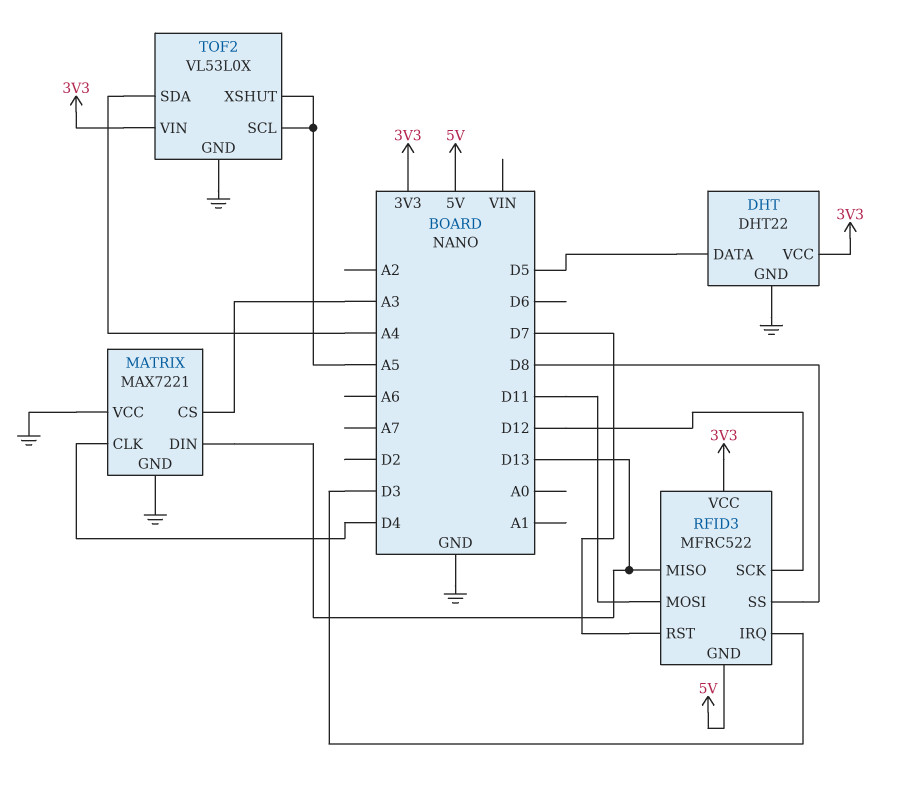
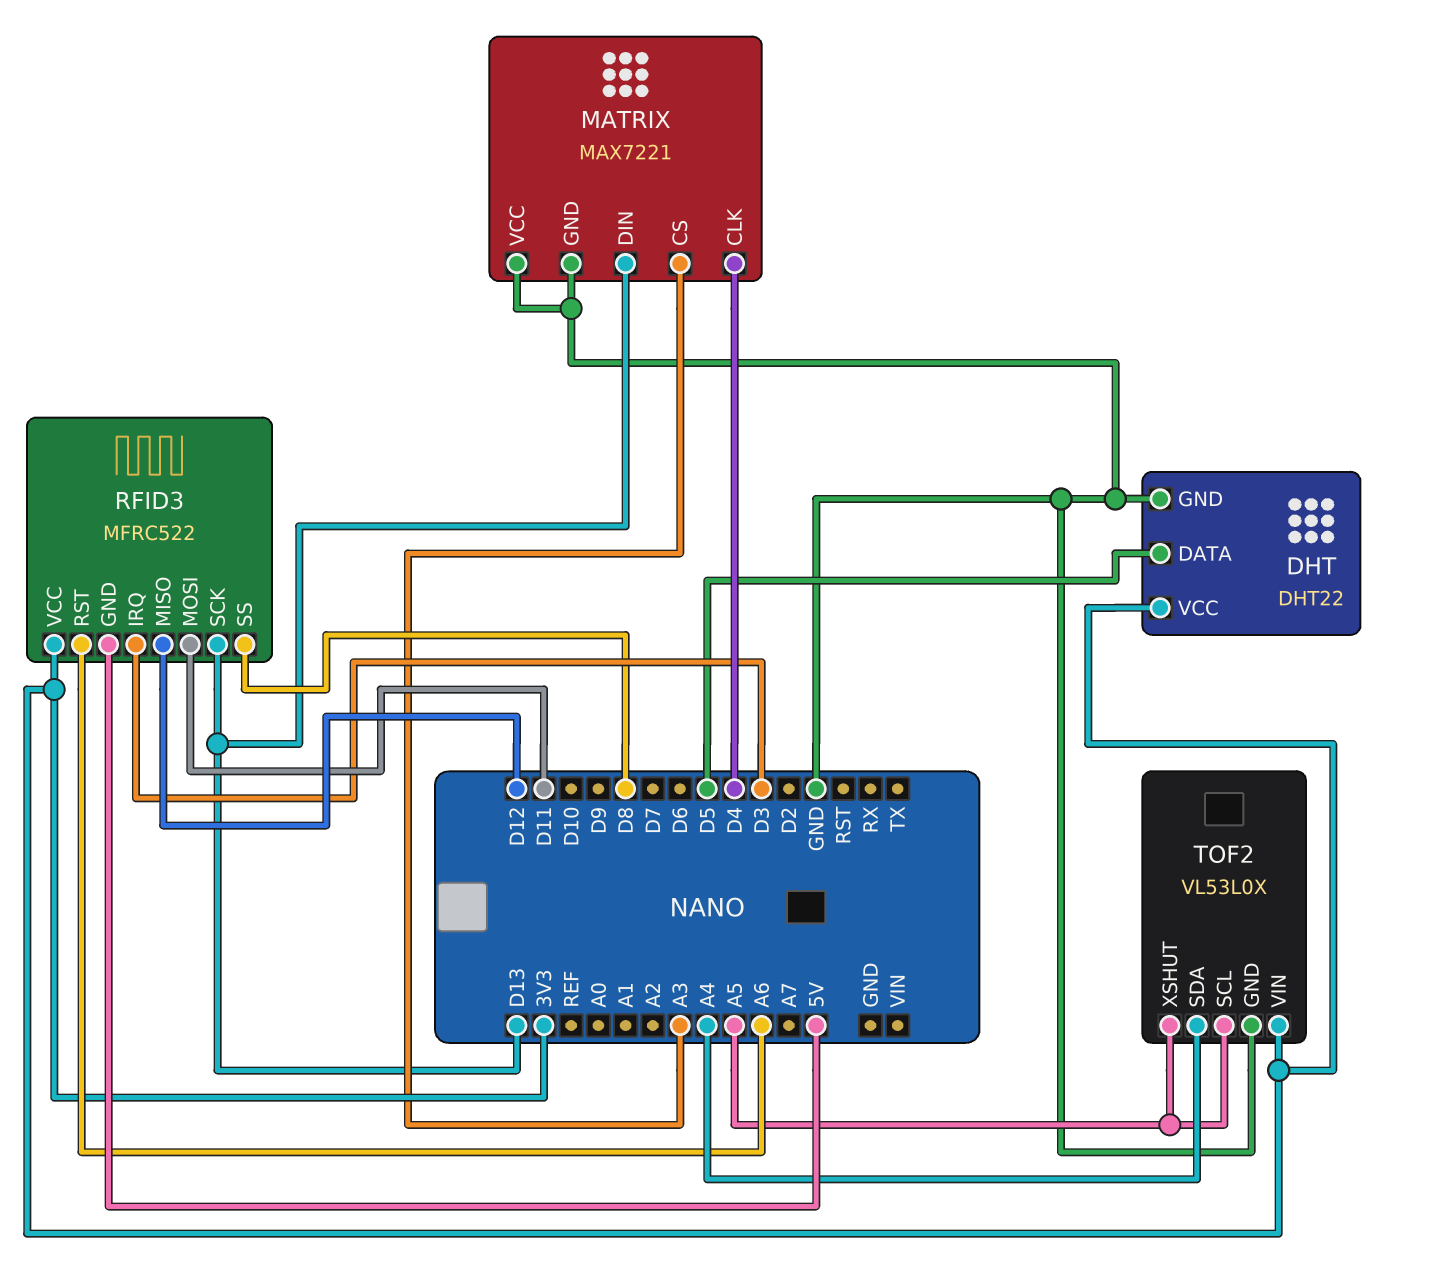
RFID3 pin MISO: D13 -> D12
RFID3 pin RST: D7 -> A6
RFID3 pin SCK: D12 -> D13

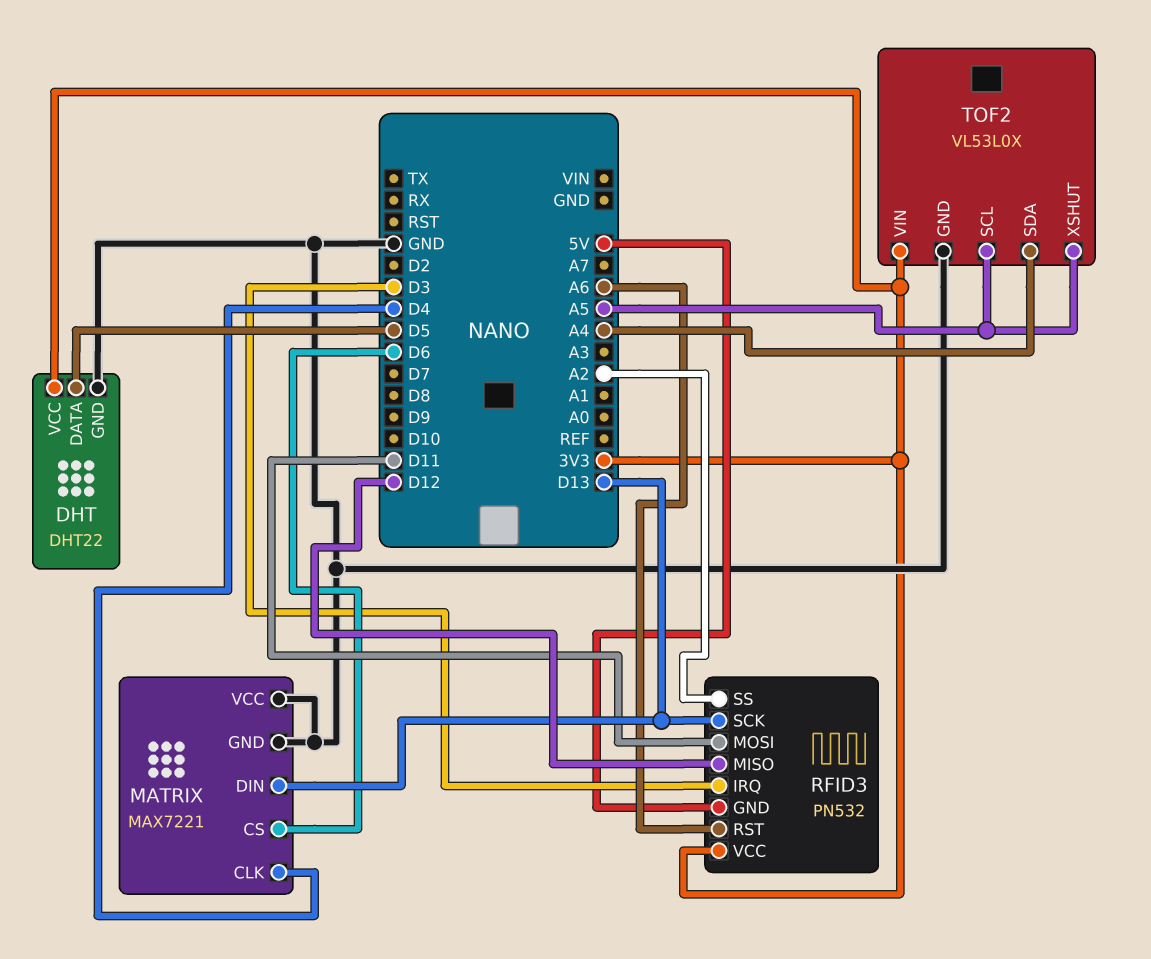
MATRIX pin CS: A3 -> D6
RFID3: MFRC522 -> PN532
RFID3 pin SS: D8 -> A2

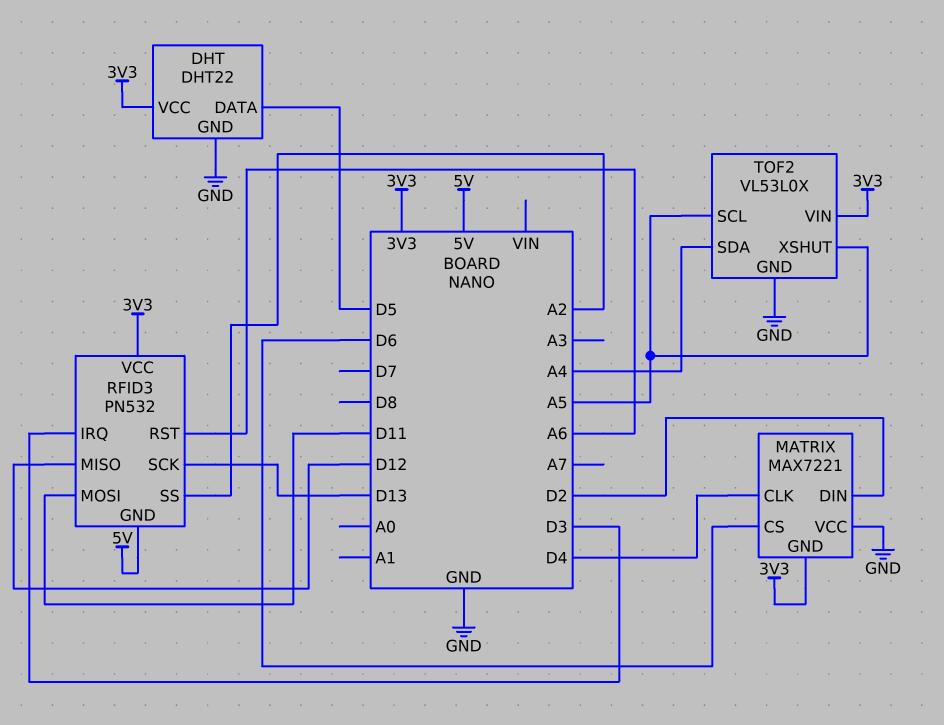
MATRIX pin DIN: D13 -> D2
MATRIX pin GND: GND -> 3V3

